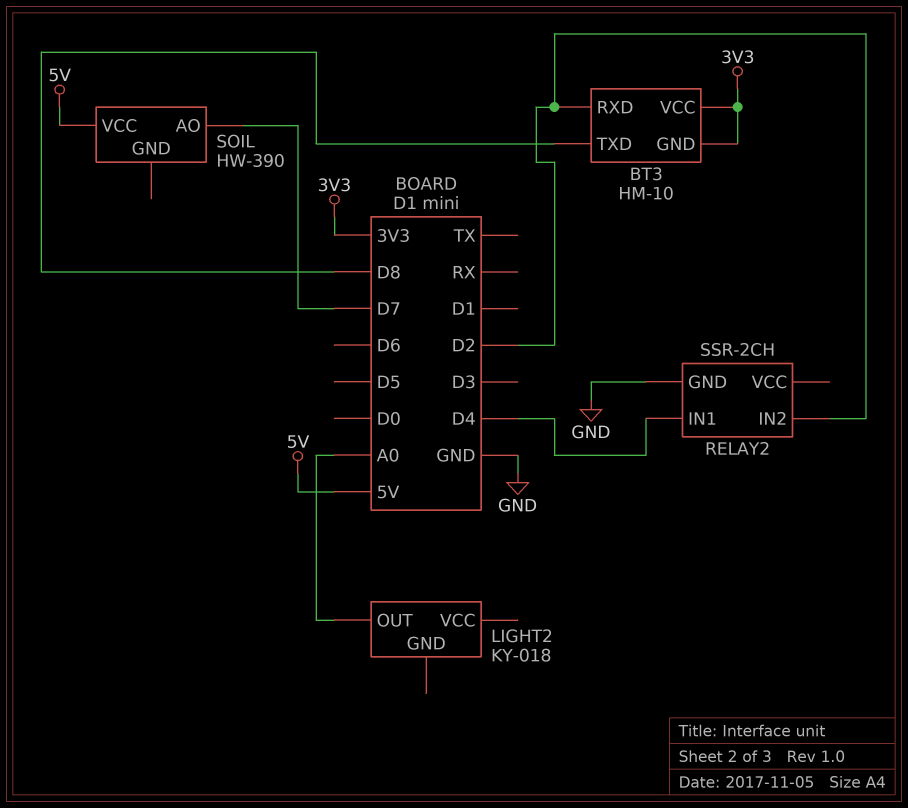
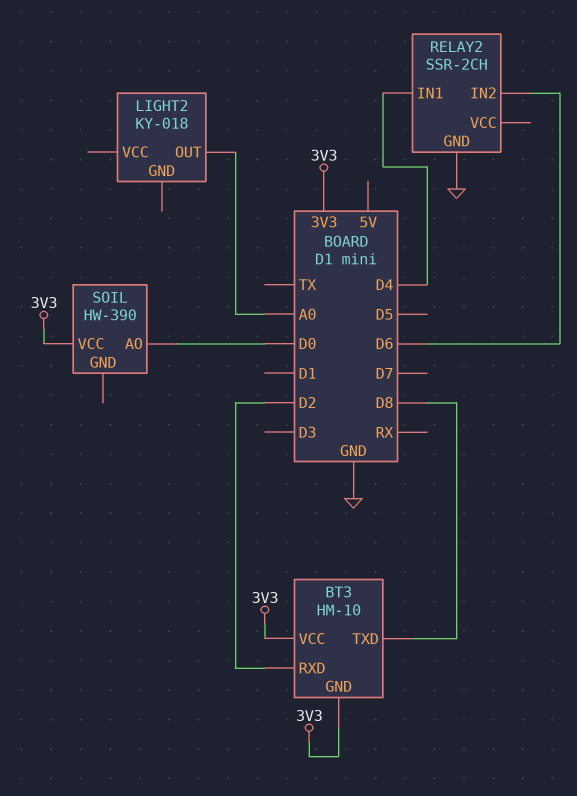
RELAY2 pin IN2: D2 -> D6
SOIL pin AO: D7 -> D0
SOIL pin VCC: 5V -> 3V3

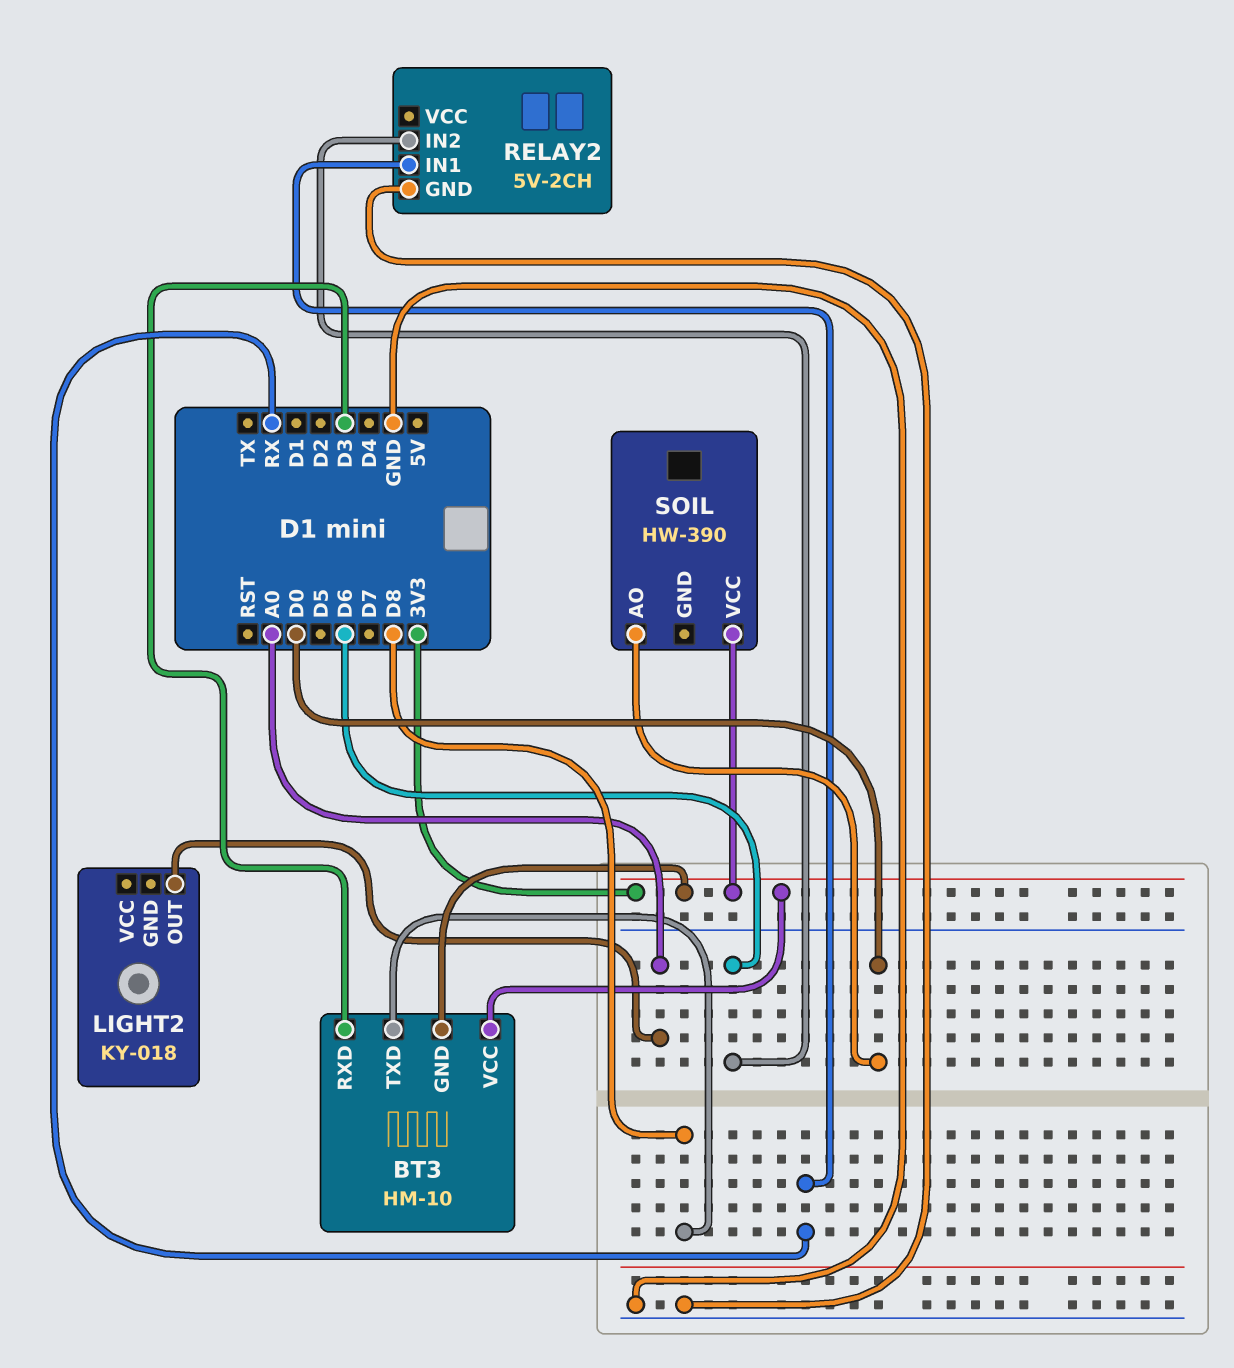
BT3 pin RXD: D2 -> D3
RELAY2: SSR-2CH -> 5V-2CH
RELAY2 pin IN1: D4 -> RX

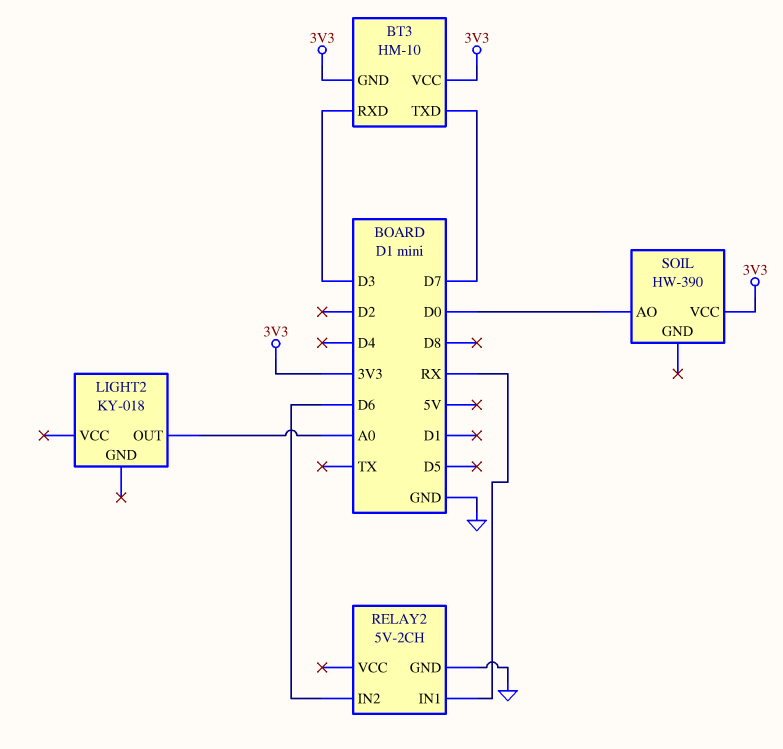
BT3 pin TXD: D8 -> D7

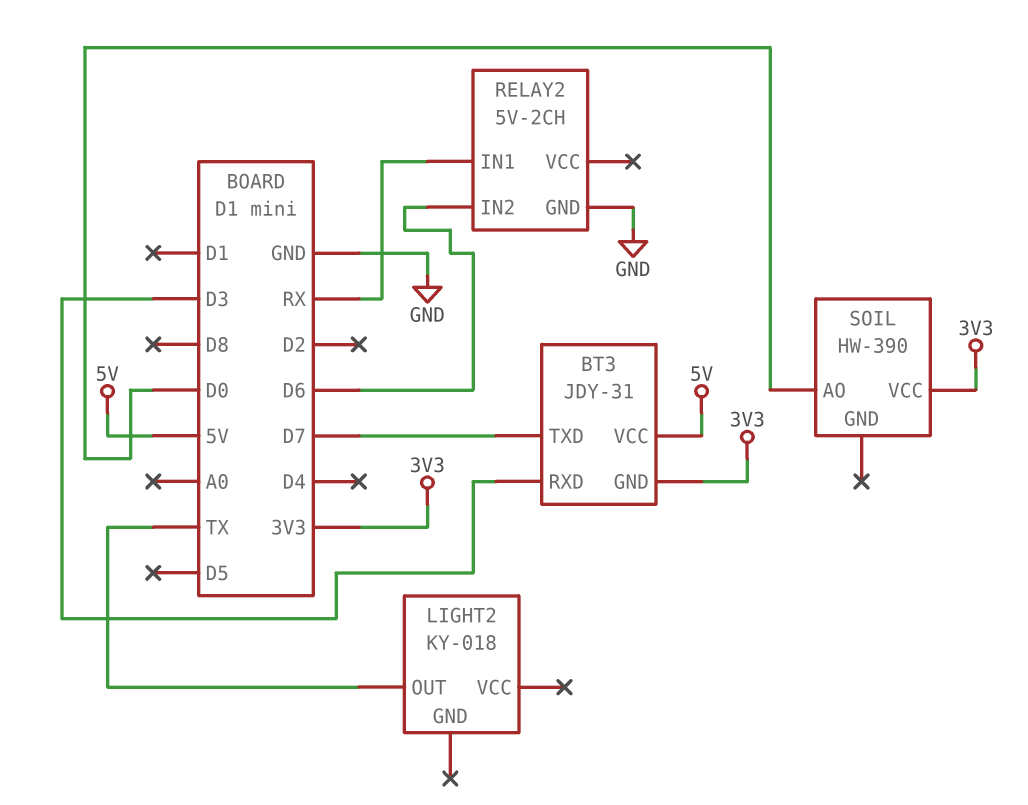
BT3: HM-10 -> JDY-31
BT3 pin VCC: 3V3 -> 5V
LIGHT2 pin OUT: A0 -> TX

